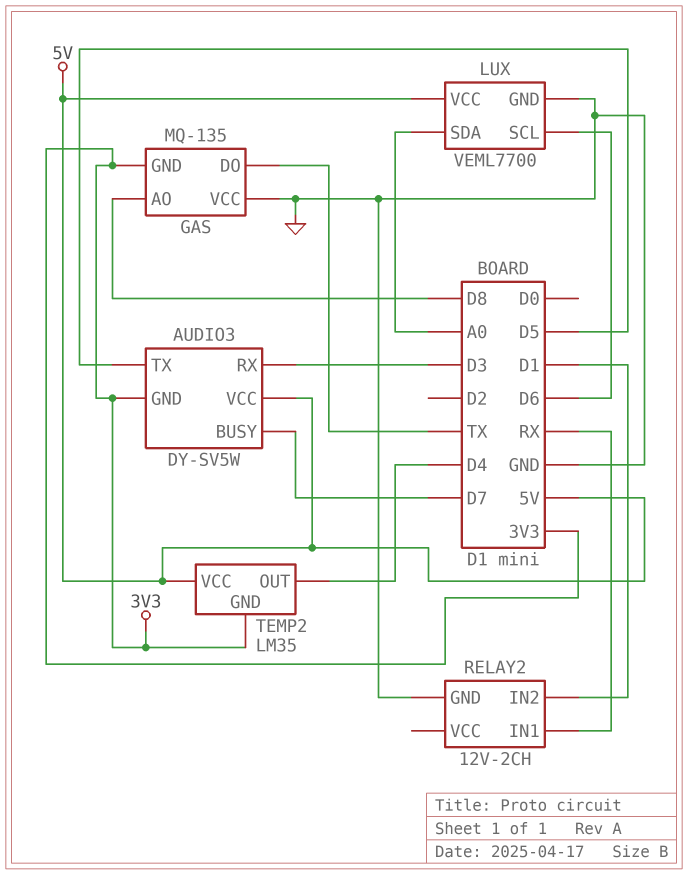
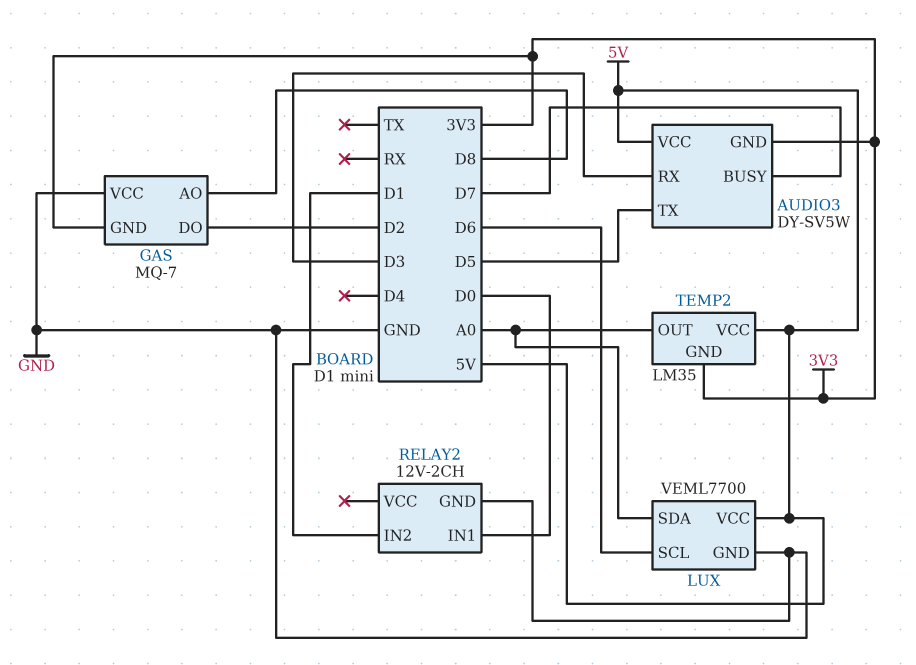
GAS: MQ-135 -> MQ-7
GAS pin DO: TX -> D2
RELAY2 pin IN1: RX -> D0
TEMP2 pin OUT: D4 -> A0

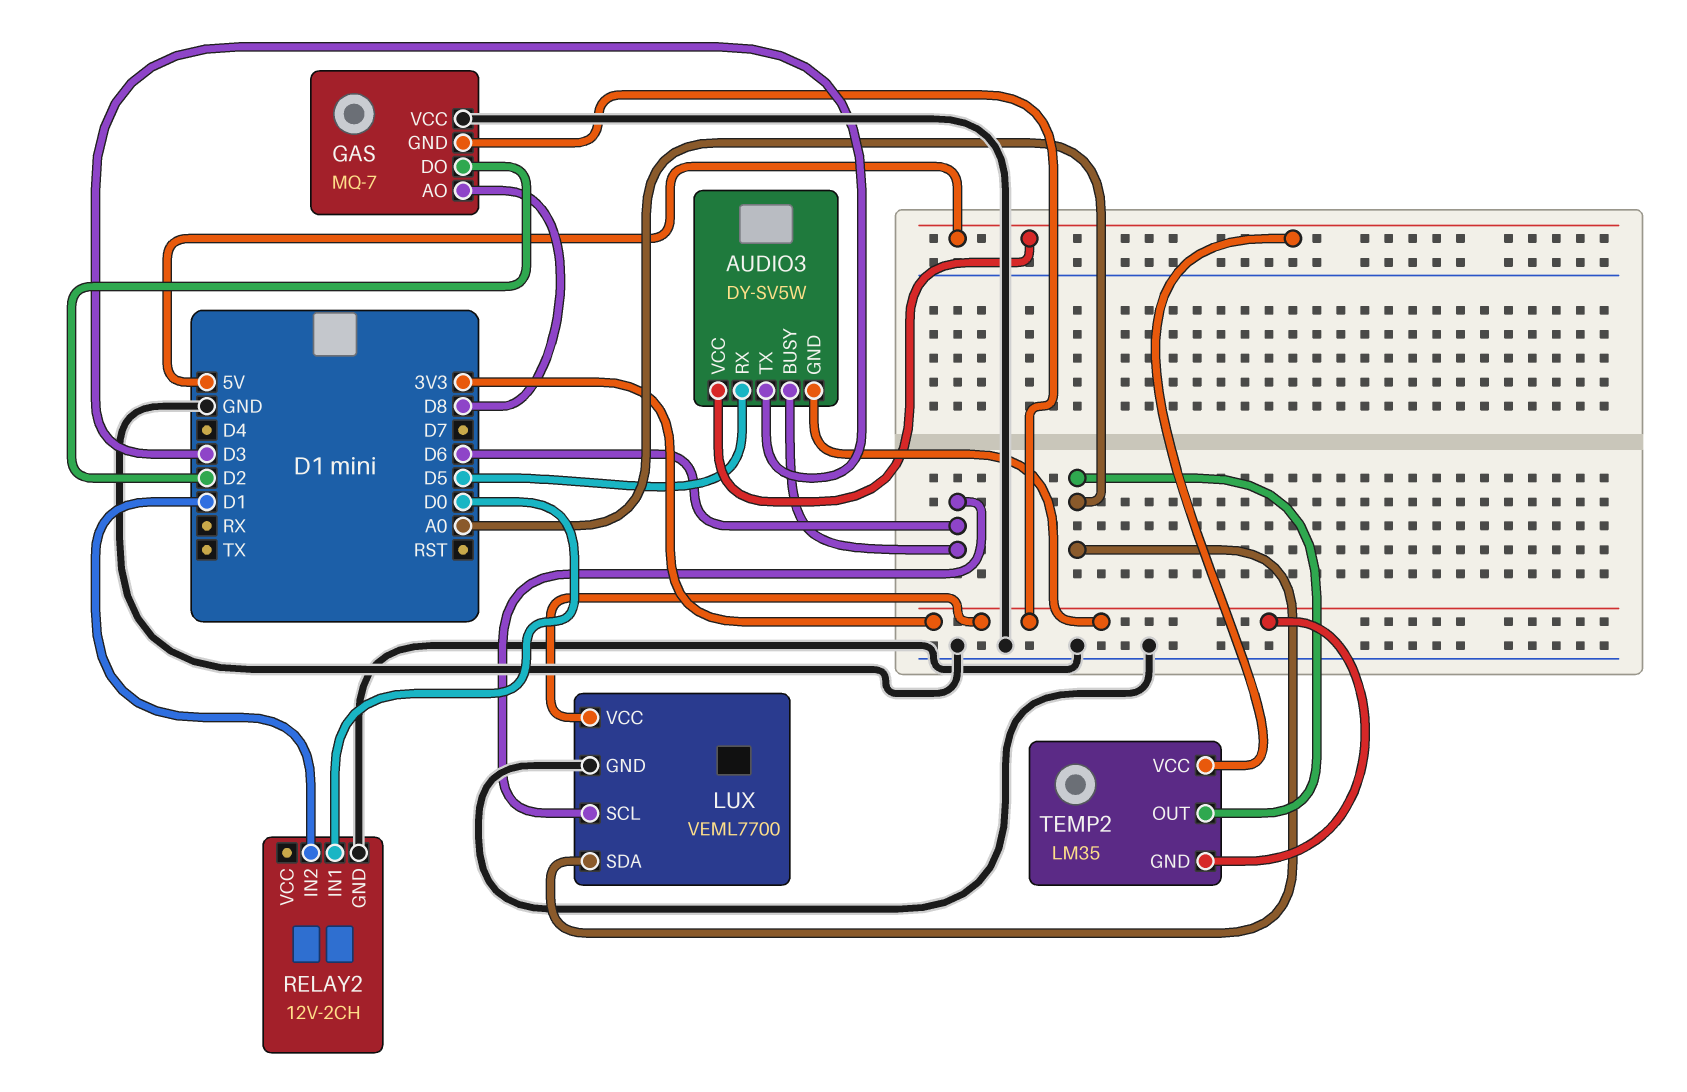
AUDIO3 pin BUSY: D7 -> D6
AUDIO3 pin RX: D3 -> D5
AUDIO3 pin TX: D5 -> D3
LUX pin VCC: 5V -> 3V3

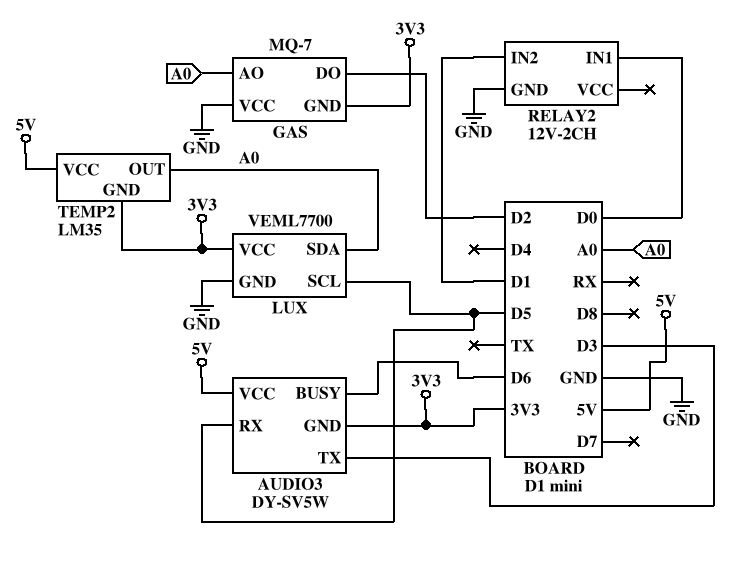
GAS pin AO: D8 -> A0
LUX pin SCL: D6 -> D5

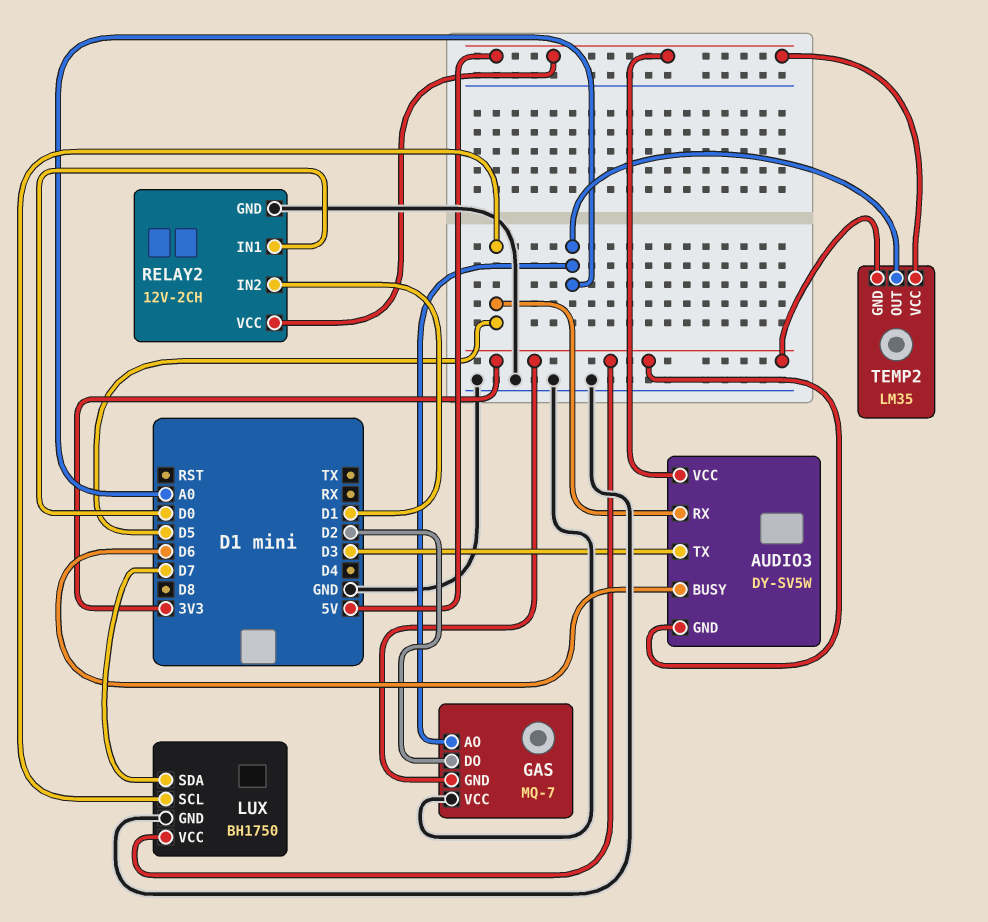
LUX: VEML7700 -> BH1750
LUX pin SDA: A0 -> D7
RELAY2 pin VCC: none -> 5V

